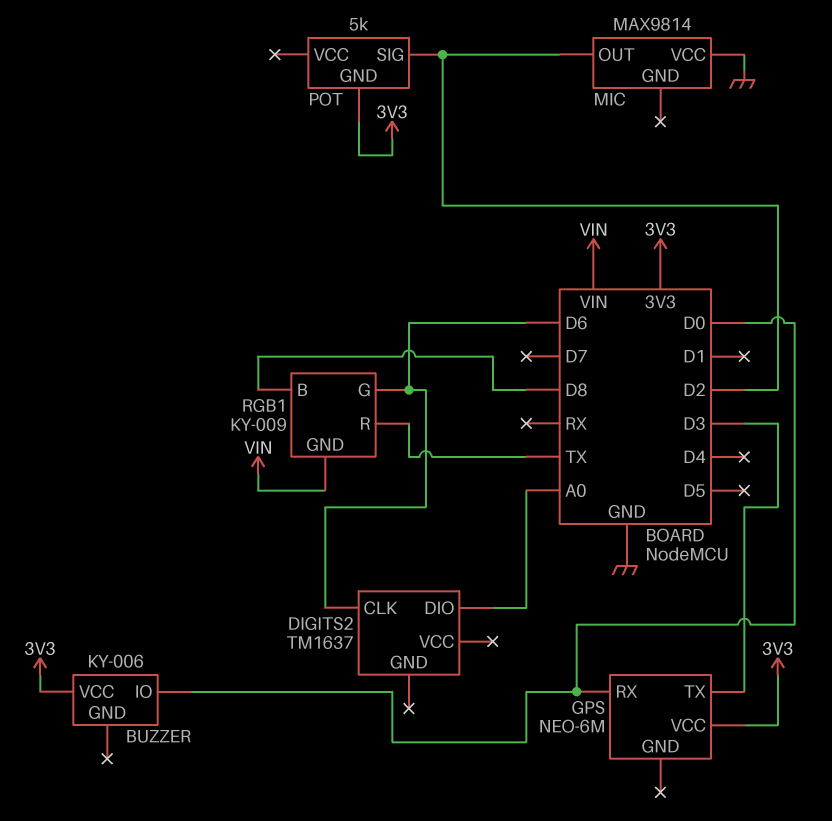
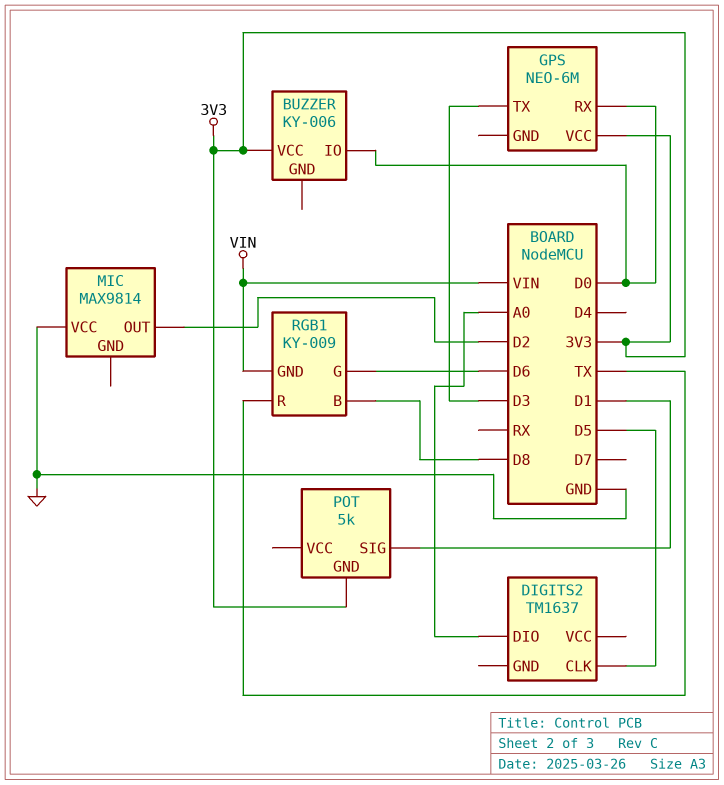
DIGITS2 pin CLK: D6 -> D5
POT pin SIG: D2 -> D1

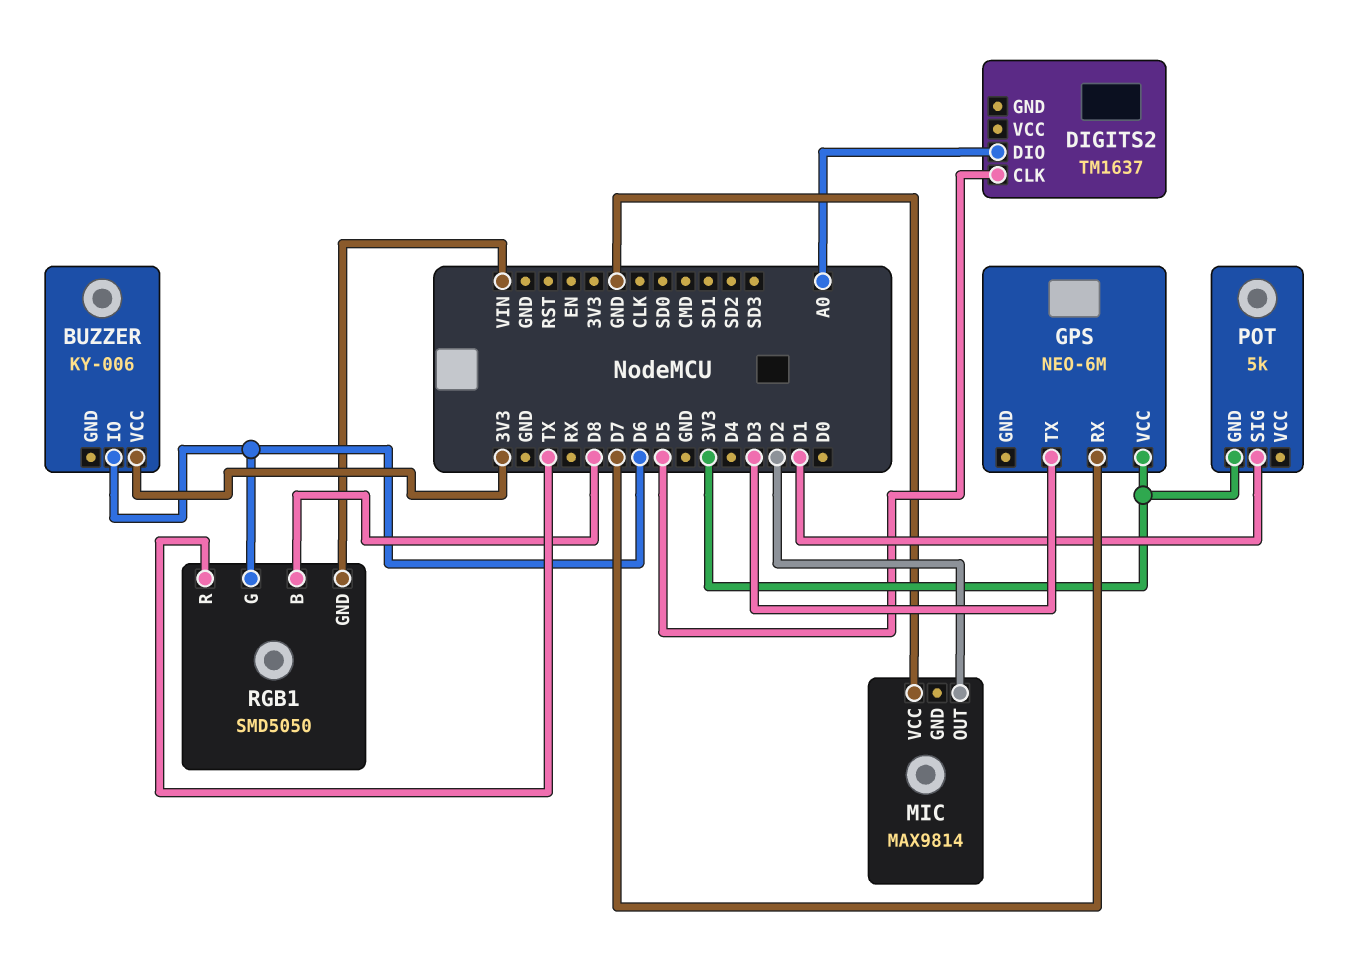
BUZZER pin IO: D0 -> D6
GPS pin RX: D0 -> D7
RGB1: KY-009 -> SMD5050

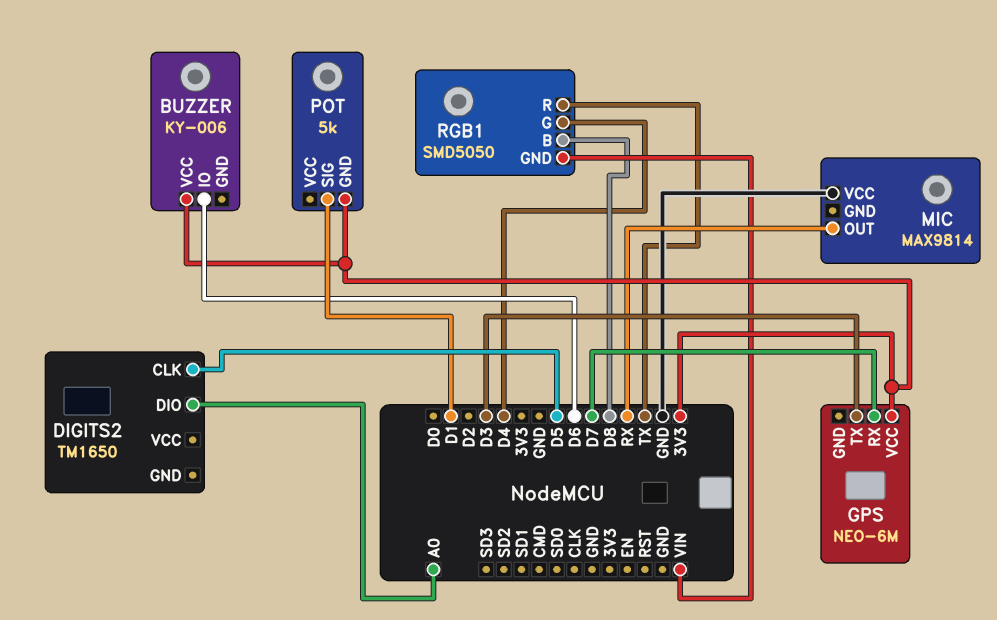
DIGITS2: TM1637 -> TM1650
MIC pin OUT: D2 -> RX
RGB1 pin G: D6 -> D4

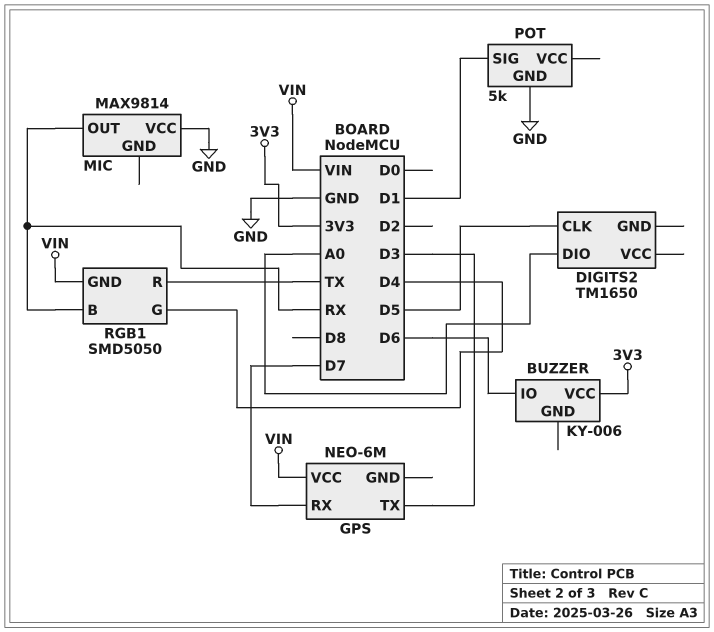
GPS pin VCC: 3V3 -> VIN
POT pin GND: 3V3 -> GND
RGB1 pin B: D8 -> RX

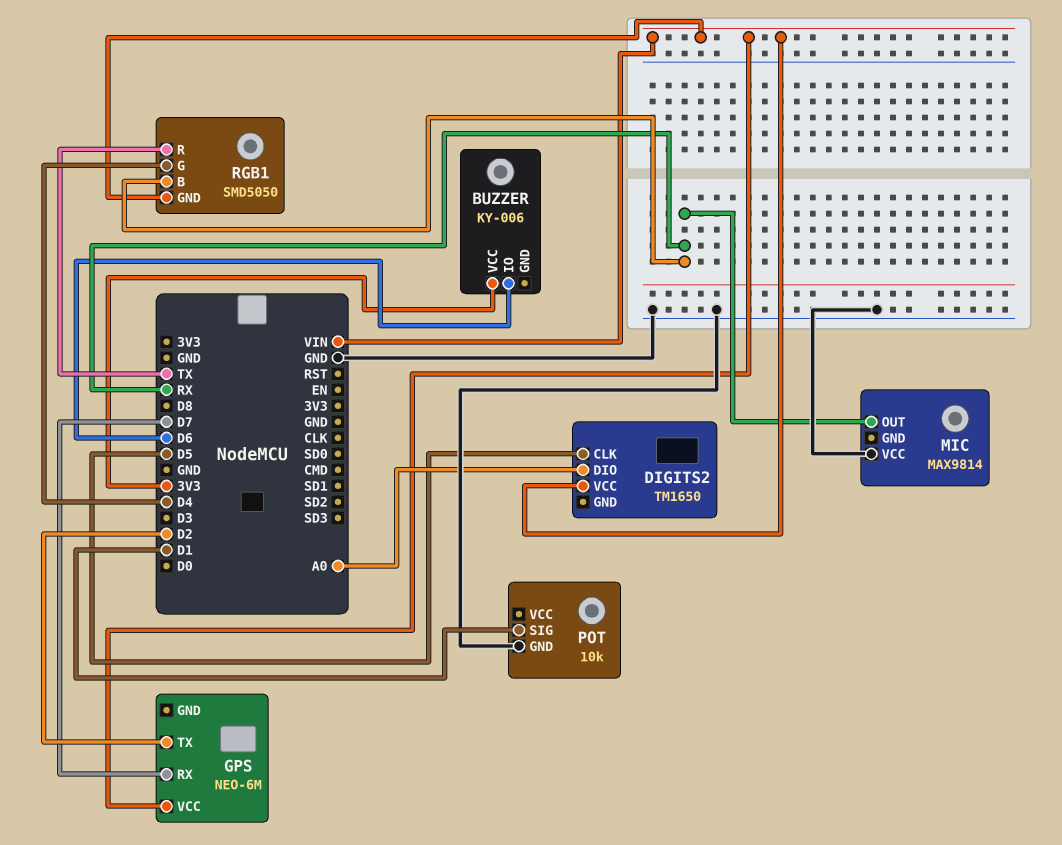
DIGITS2 pin VCC: none -> VIN
GPS pin TX: D3 -> D2
POT: 5k -> 10k

